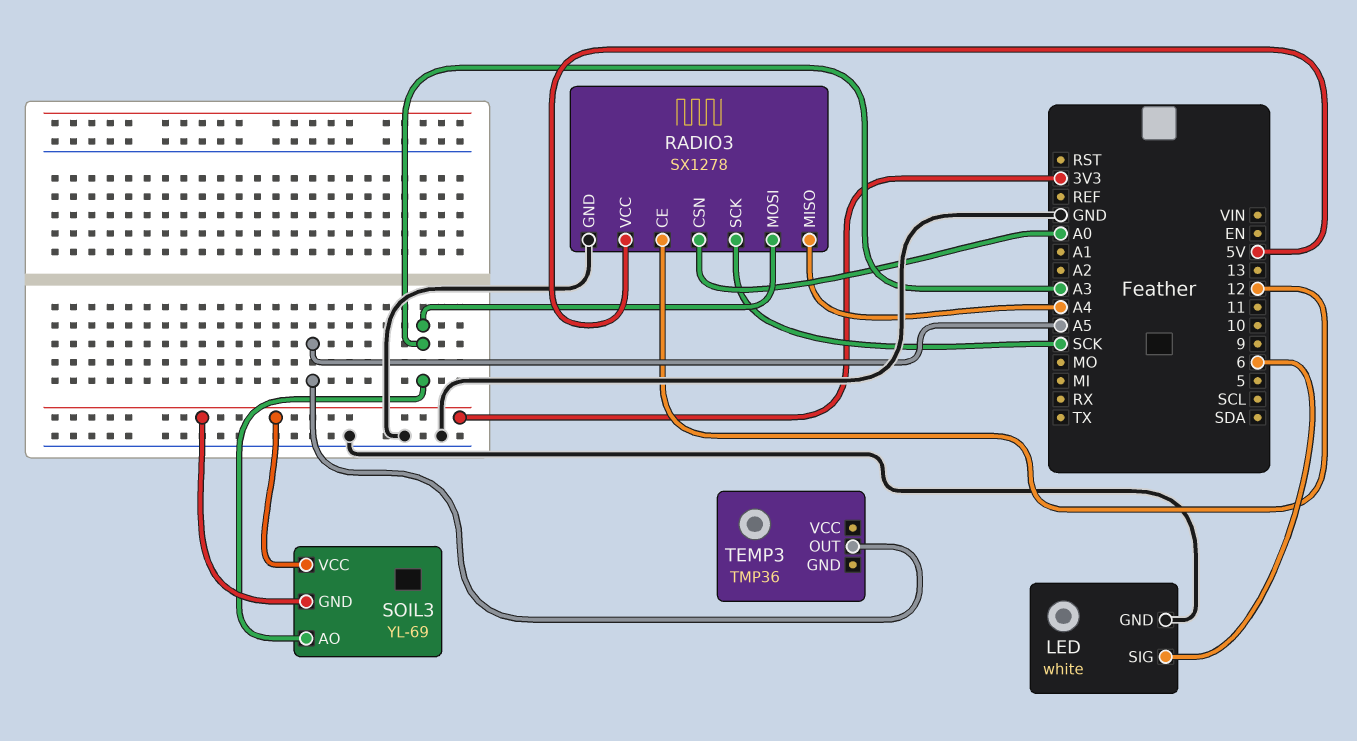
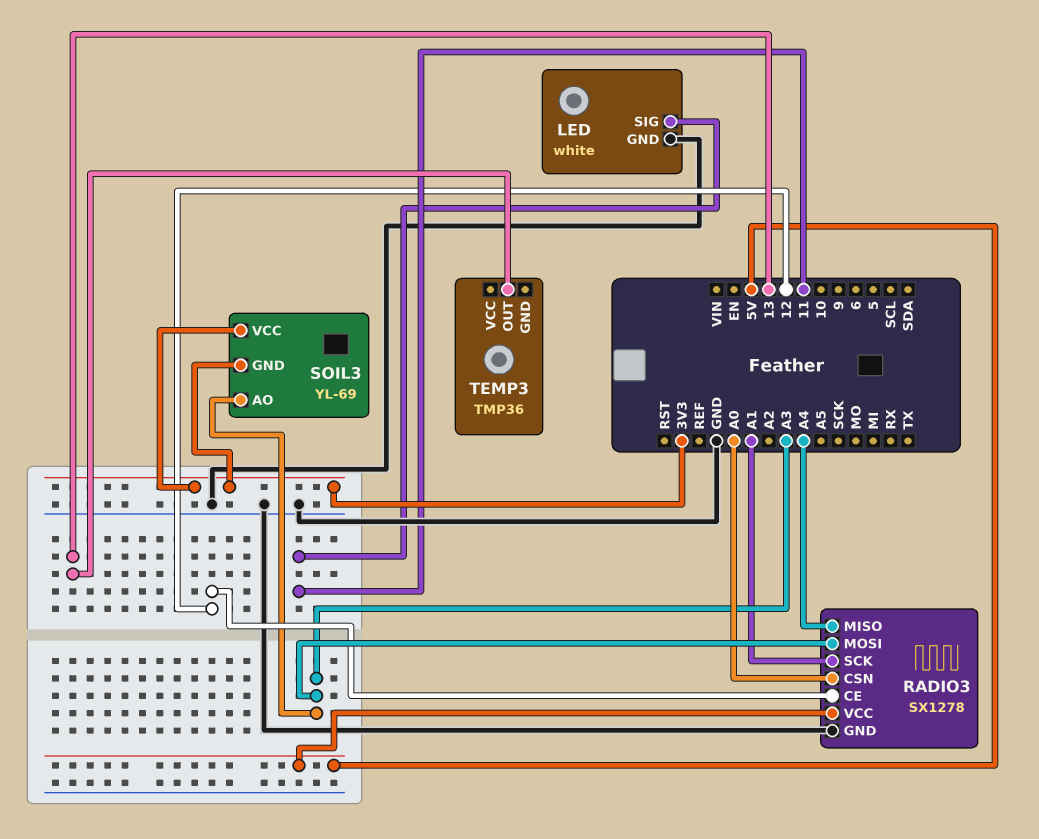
LED pin SIG: 6 -> 11
RADIO3 pin SCK: SCK -> A1
TEMP3 pin OUT: A5 -> 13

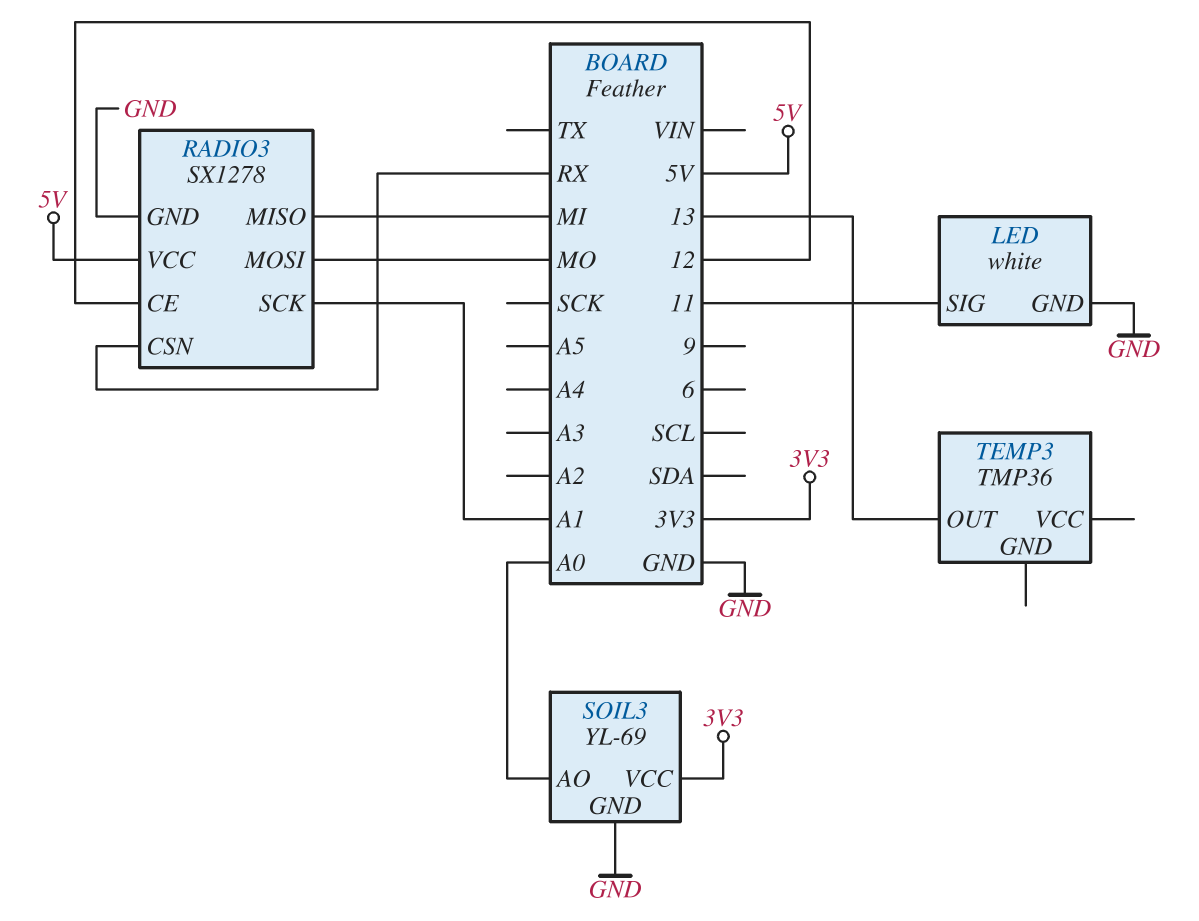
RADIO3 pin CSN: A0 -> RX
RADIO3 pin MISO: A4 -> MI
RADIO3 pin MOSI: A3 -> MO
SOIL3 pin AO: A3 -> A0
SOIL3 pin GND: 3V3 -> GND

